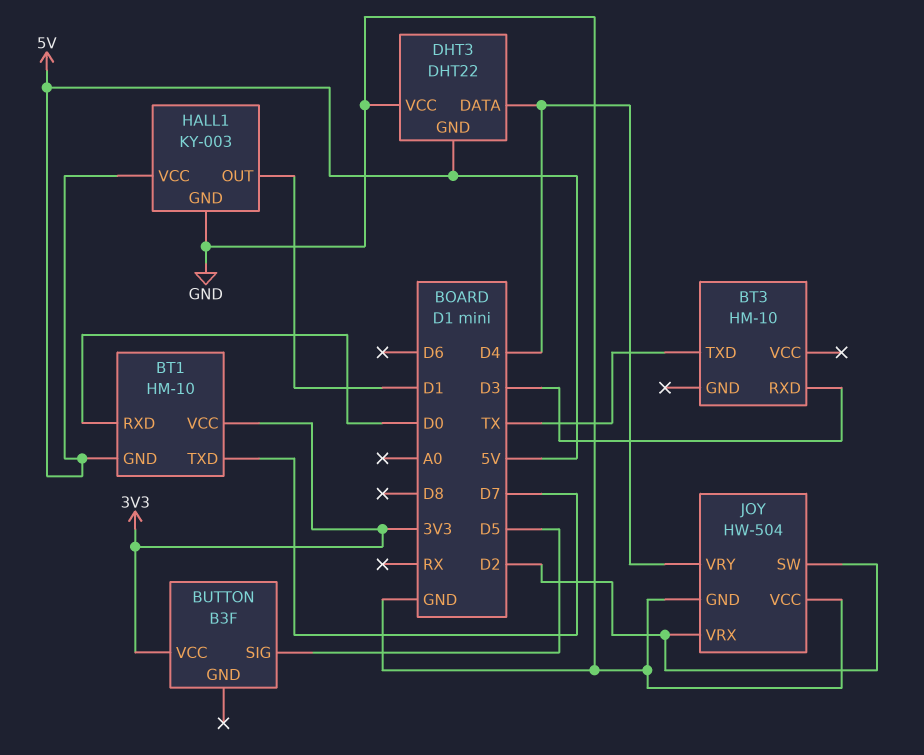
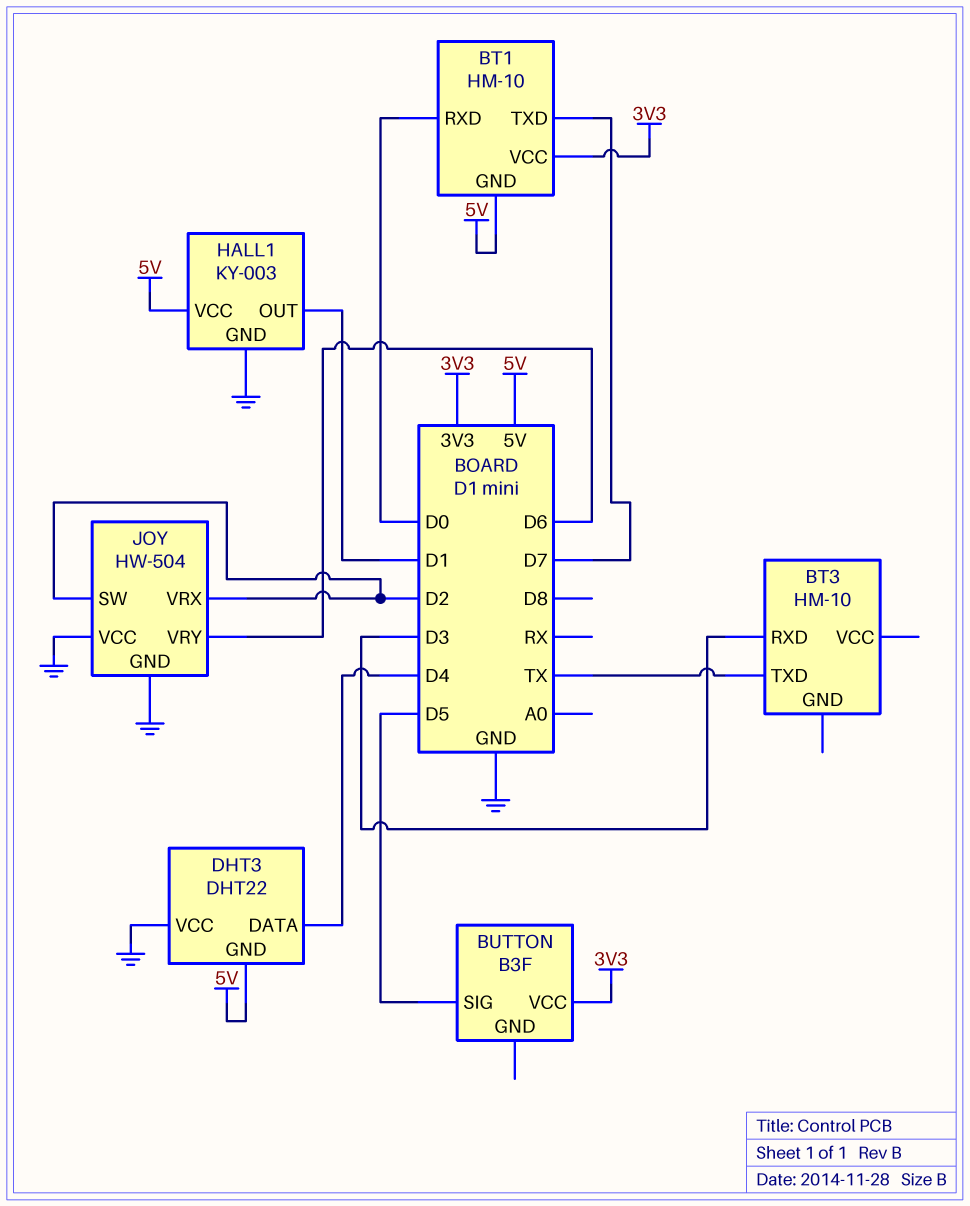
JOY pin VRY: D4 -> D6

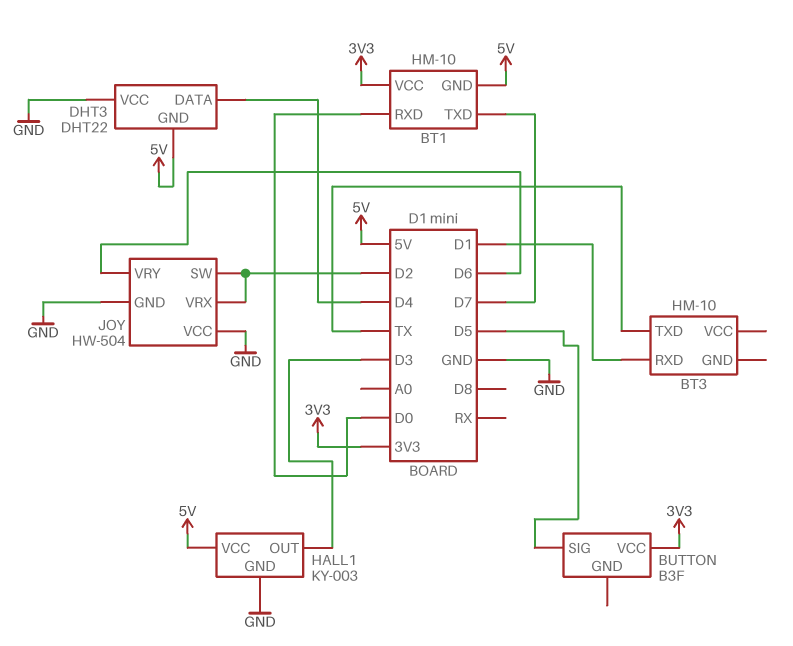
BT3 pin RXD: D3 -> D1
HALL1 pin OUT: D1 -> D3

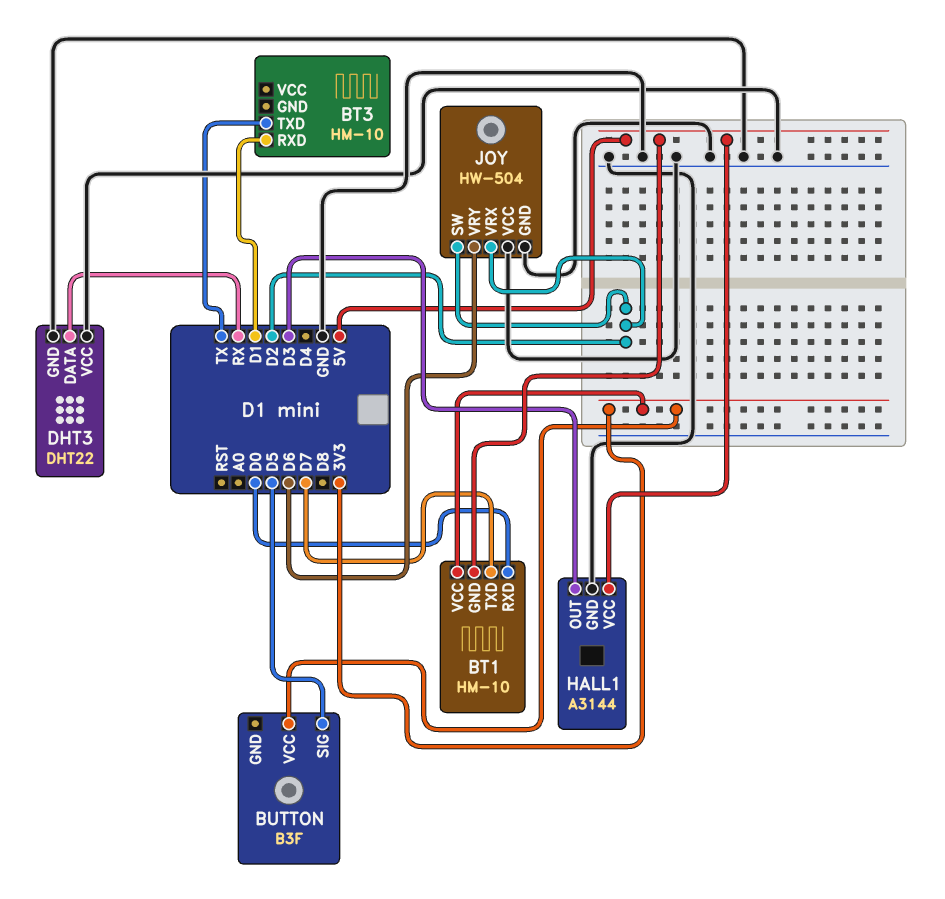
DHT3 pin DATA: D4 -> RX
DHT3 pin GND: 5V -> GND
HALL1: KY-003 -> A3144

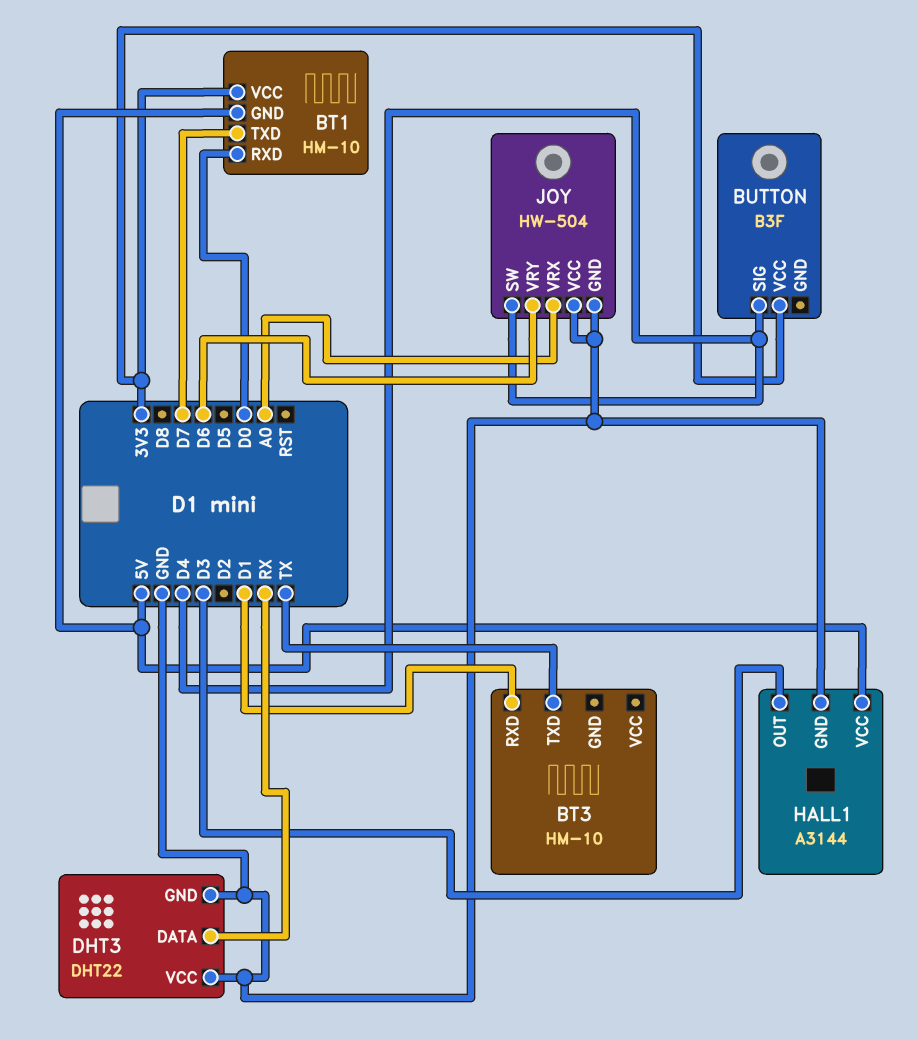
BUTTON pin SIG: D5 -> D4
JOY pin SW: D2 -> D4
JOY pin VRX: D2 -> A0

